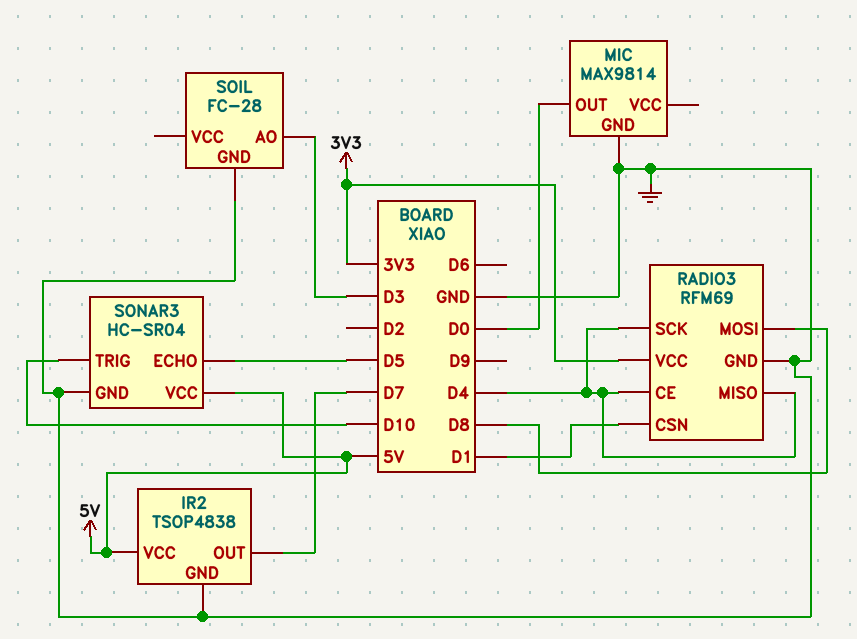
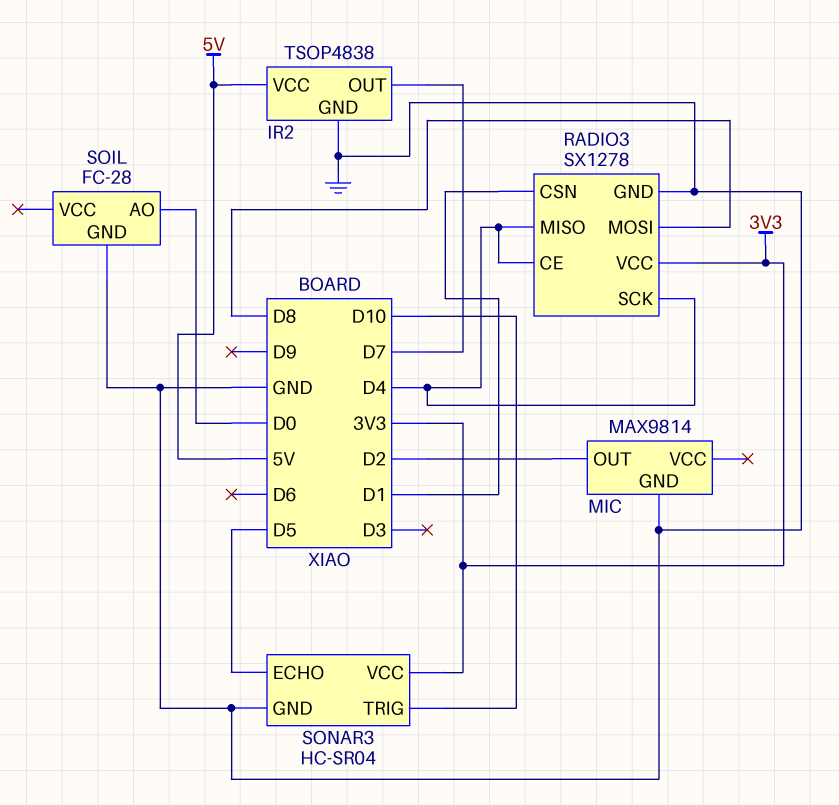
MIC pin OUT: D0 -> D2
RADIO3: RFM69 -> SX1278
SOIL pin AO: D3 -> D0
SONAR3 pin VCC: 5V -> 3V3

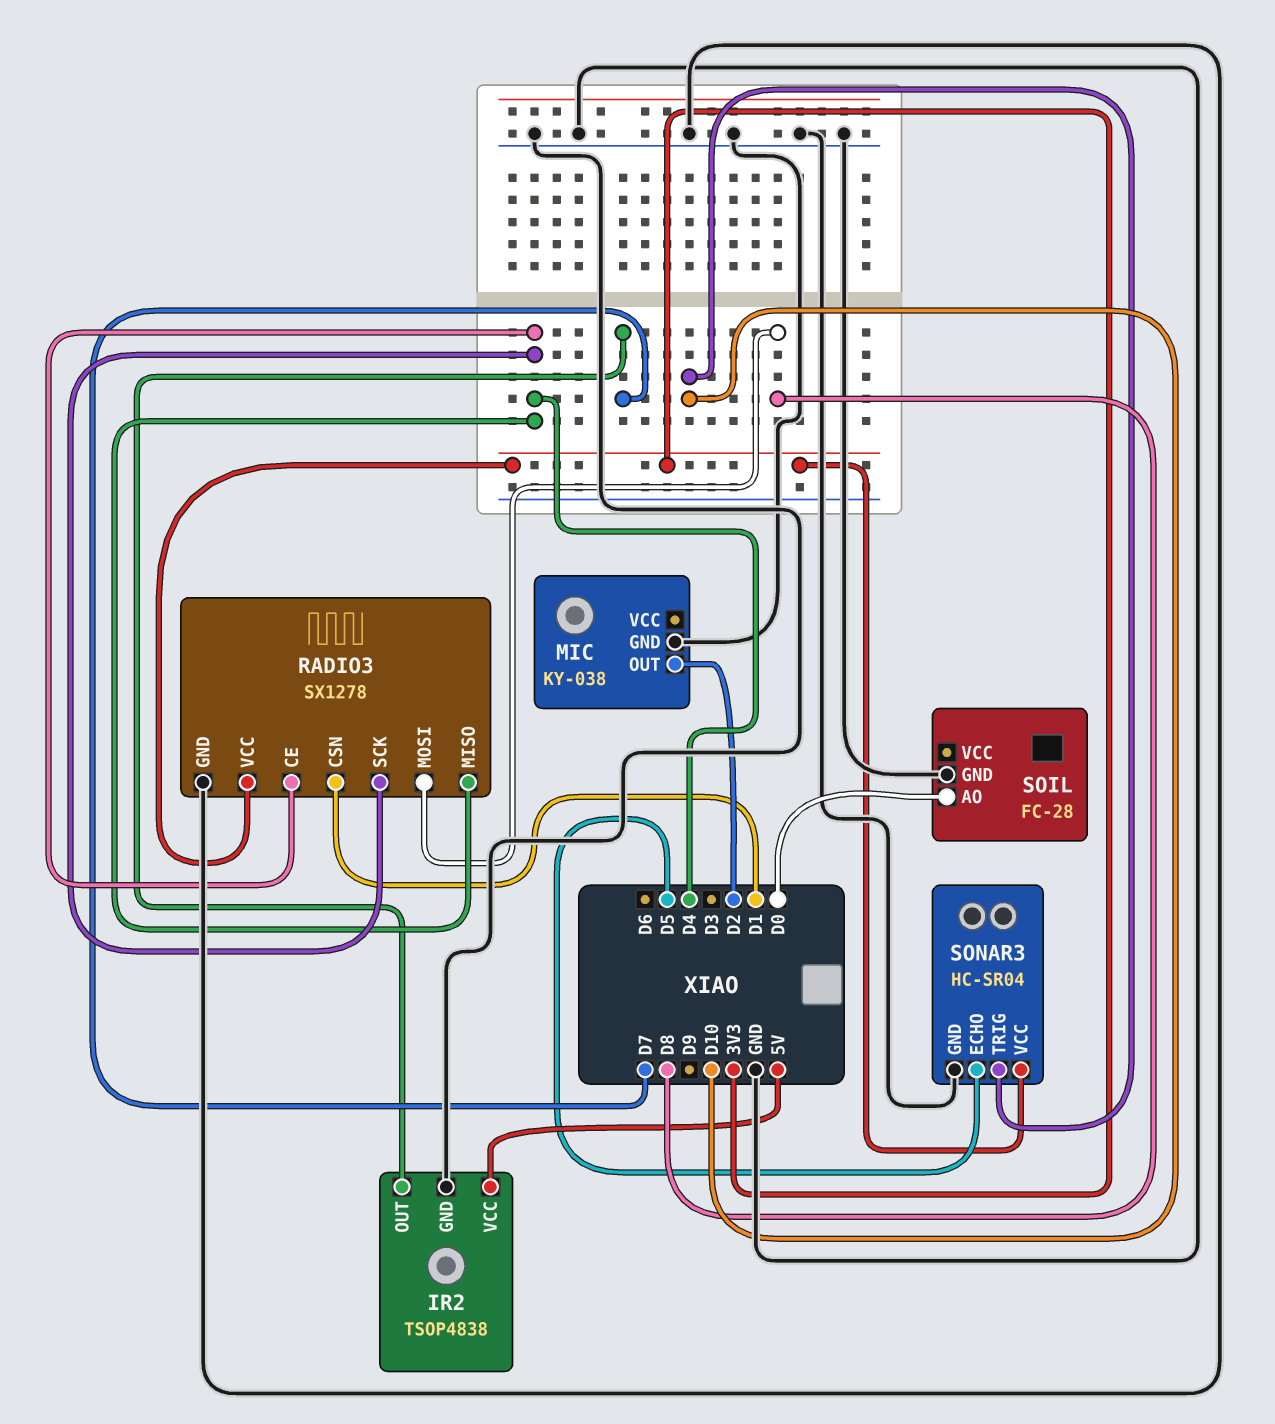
MIC: MAX9814 -> KY-038

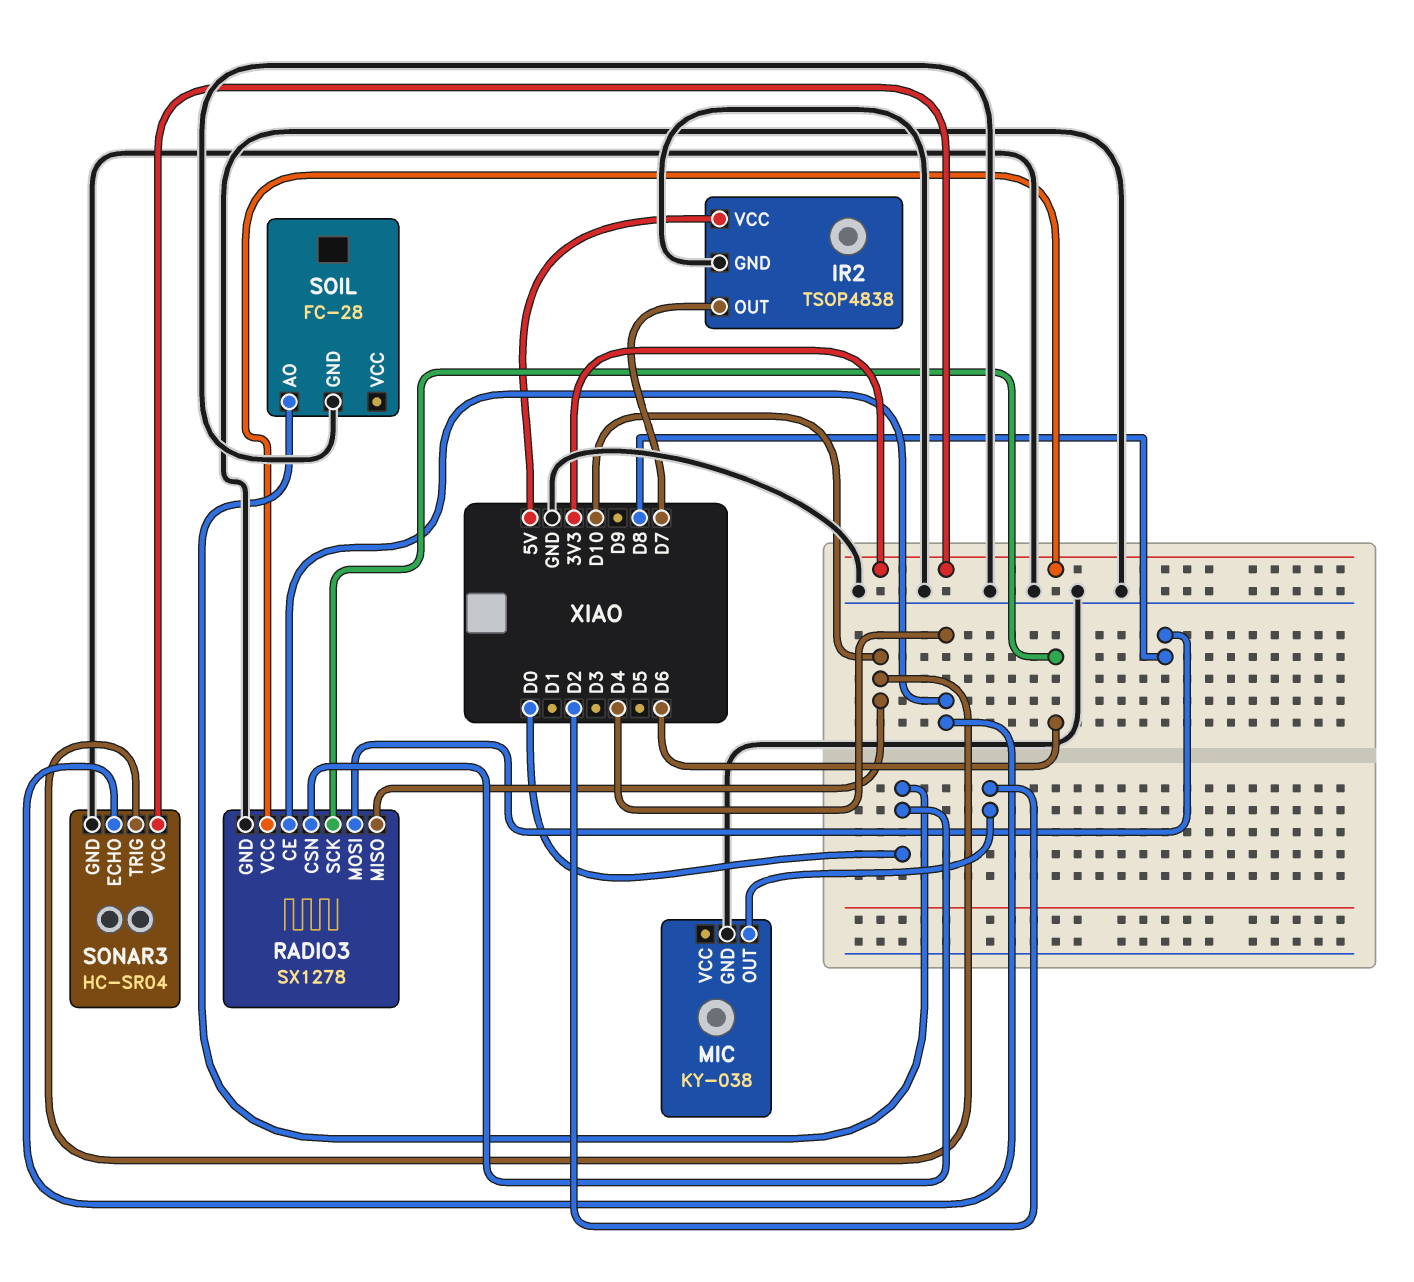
RADIO3 pin CSN: D1 -> D0
RADIO3 pin MISO: D4 -> D10
RADIO3 pin SCK: D4 -> D6
SONAR3 pin ECHO: D5 -> D4

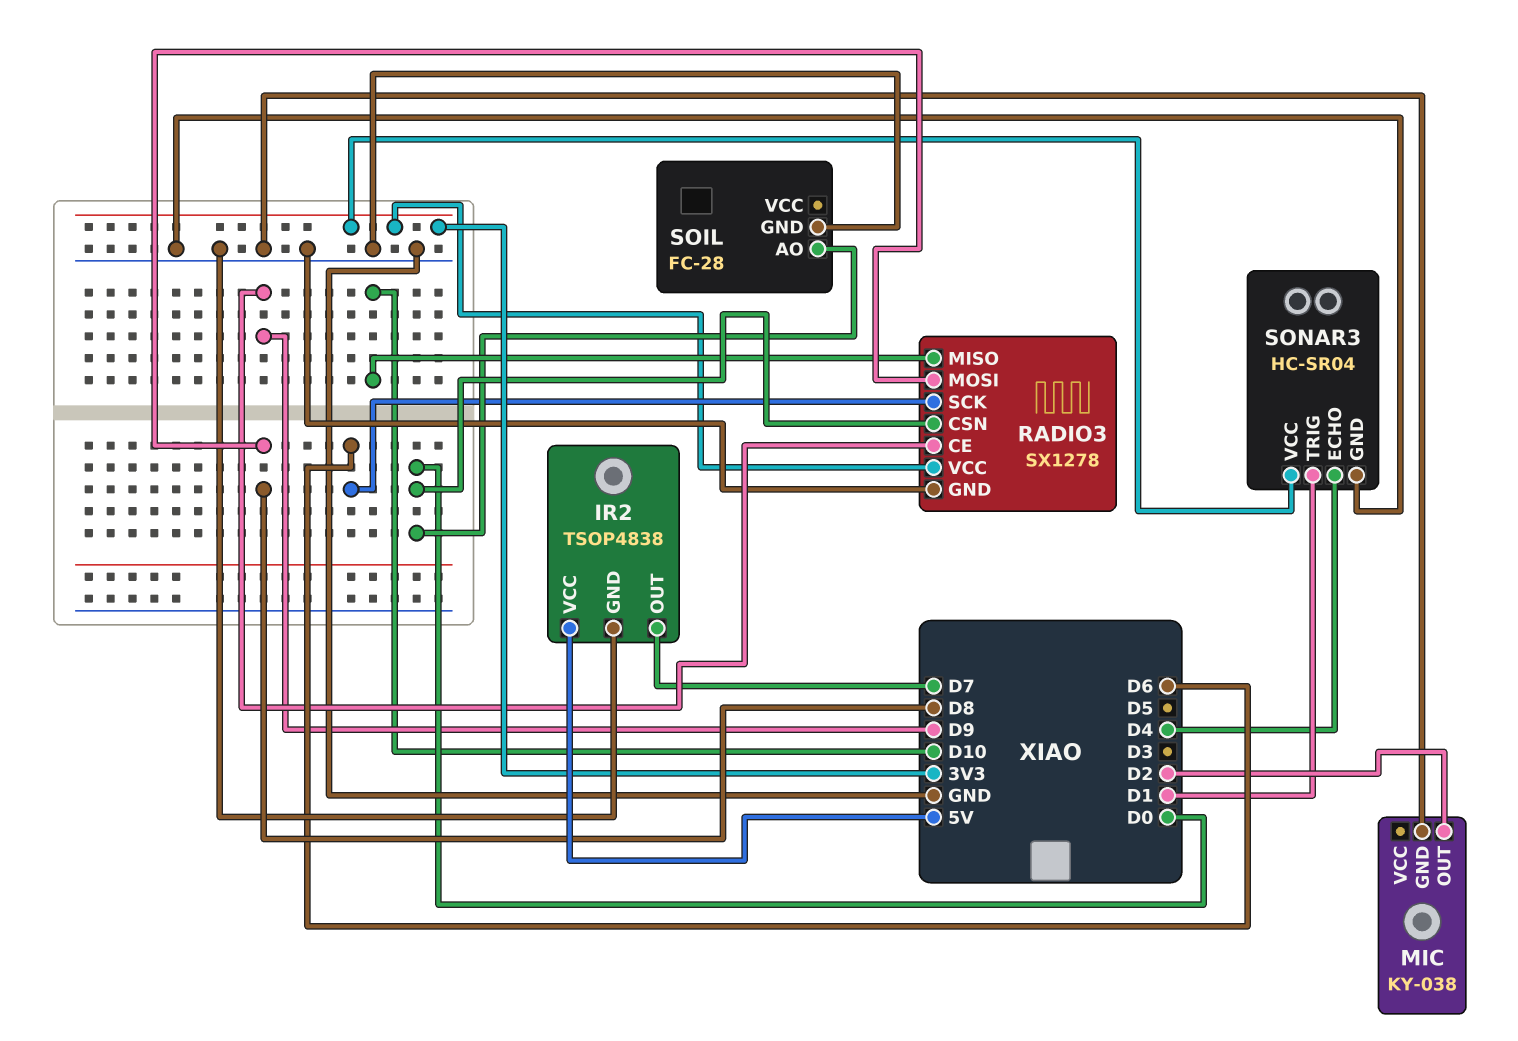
RADIO3 pin CE: D4 -> D9
SONAR3 pin TRIG: D10 -> D1

